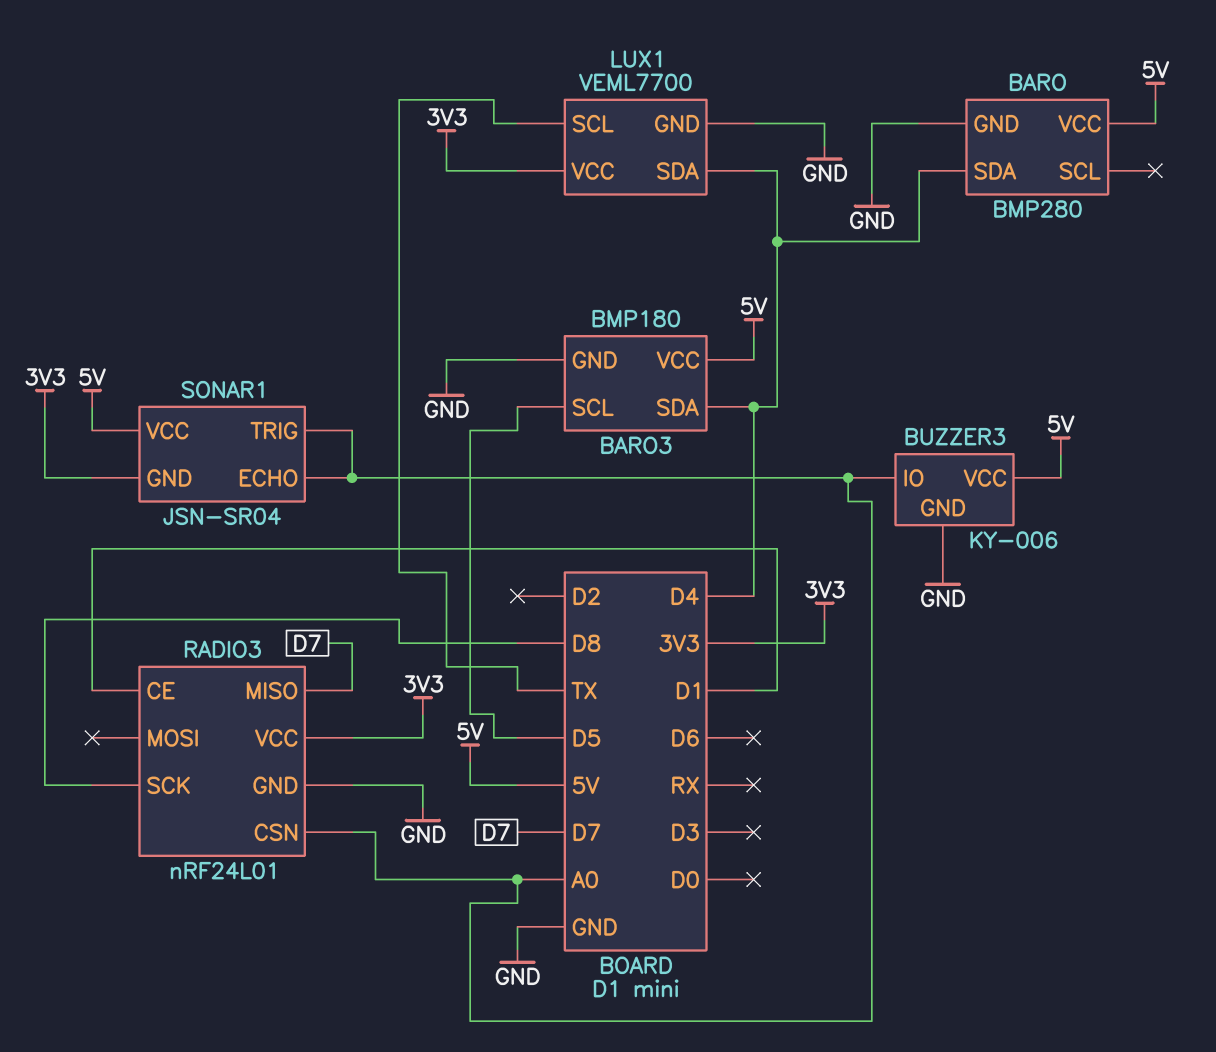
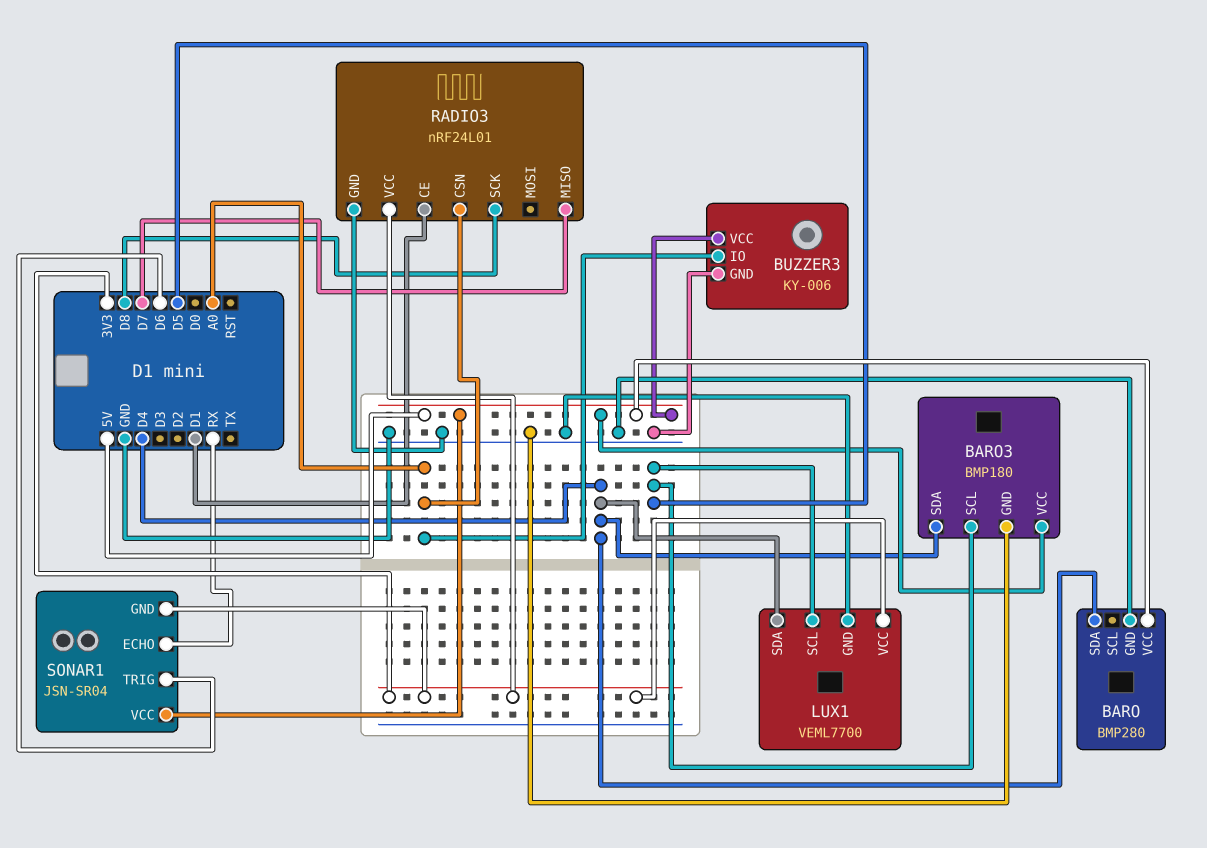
LUX1 pin SCL: TX -> D5
SONAR1 pin ECHO: A0 -> RX
SONAR1 pin TRIG: A0 -> D6

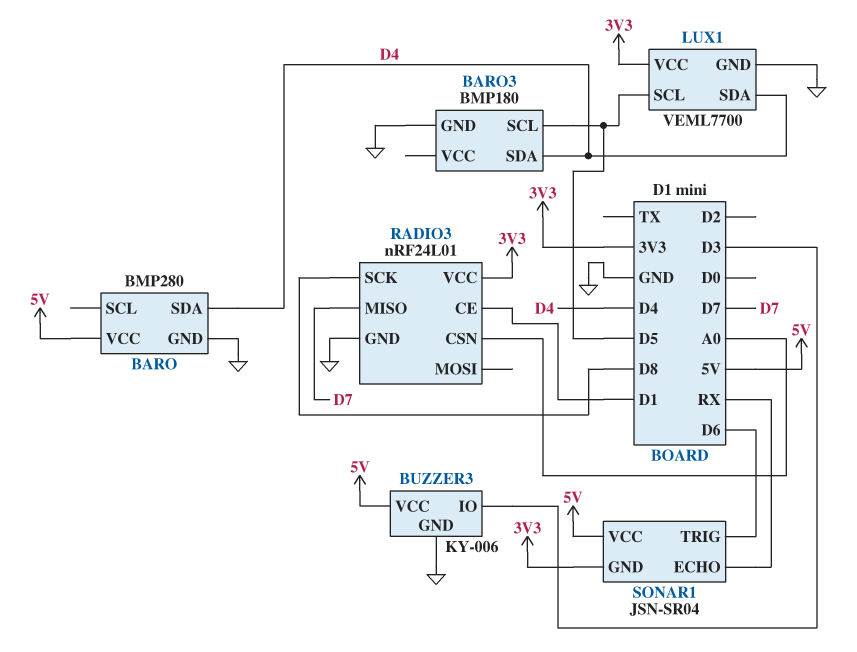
BARO3 pin VCC: 5V -> none
BUZZER3 pin IO: A0 -> D3

